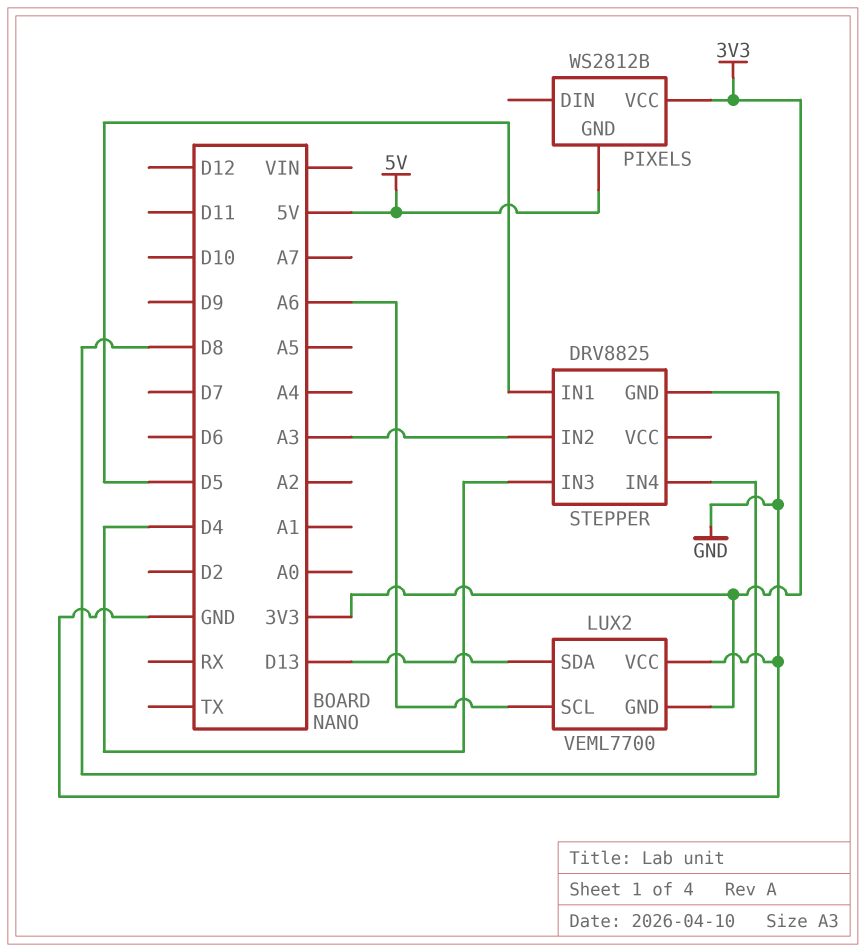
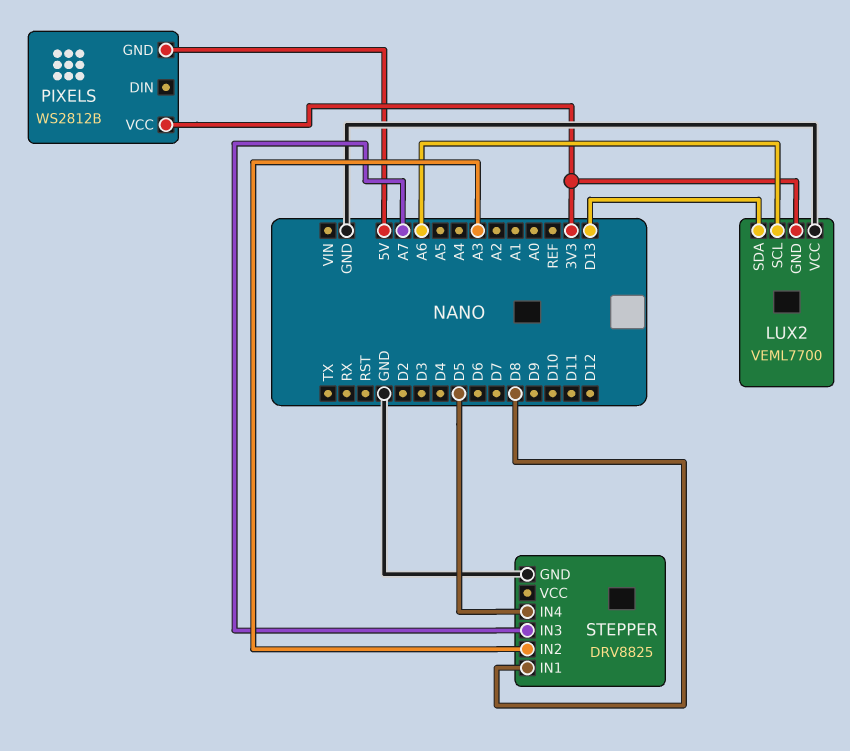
STEPPER pin IN1: D5 -> D8
STEPPER pin IN3: D4 -> A7
STEPPER pin IN4: D8 -> D5

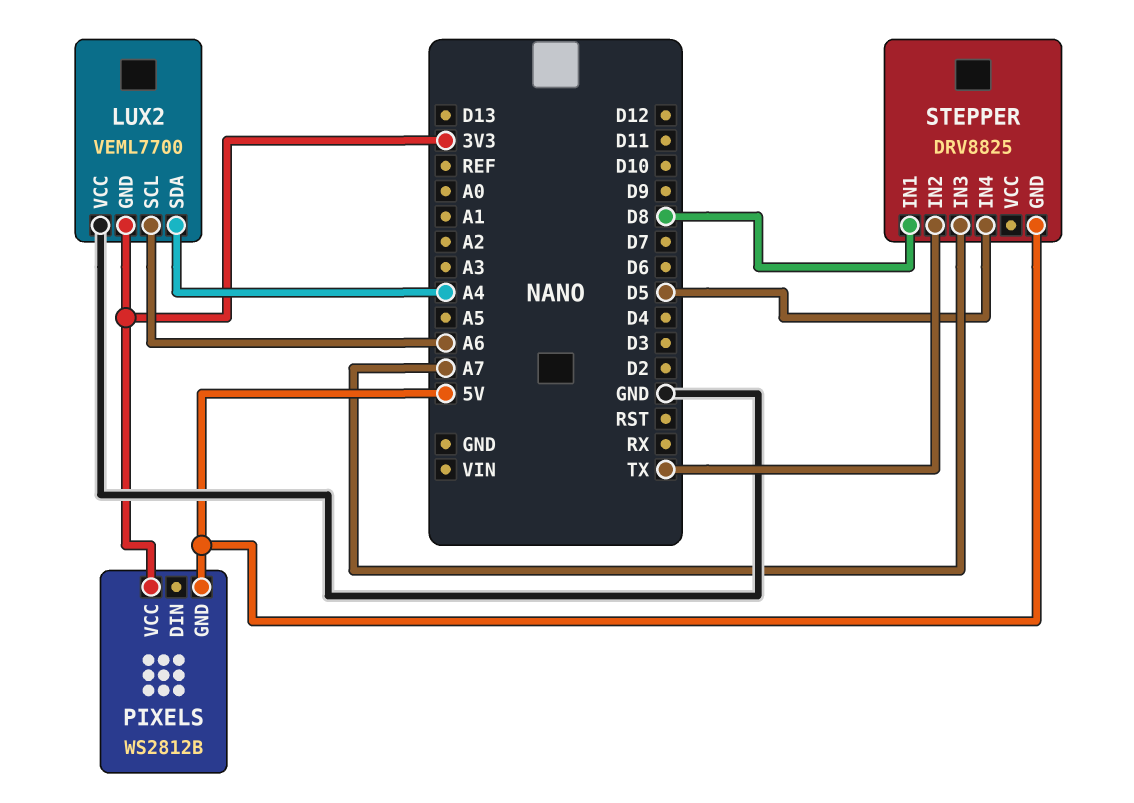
LUX2 pin SDA: D13 -> A4
STEPPER pin GND: GND -> 5V
STEPPER pin IN2: A3 -> TX

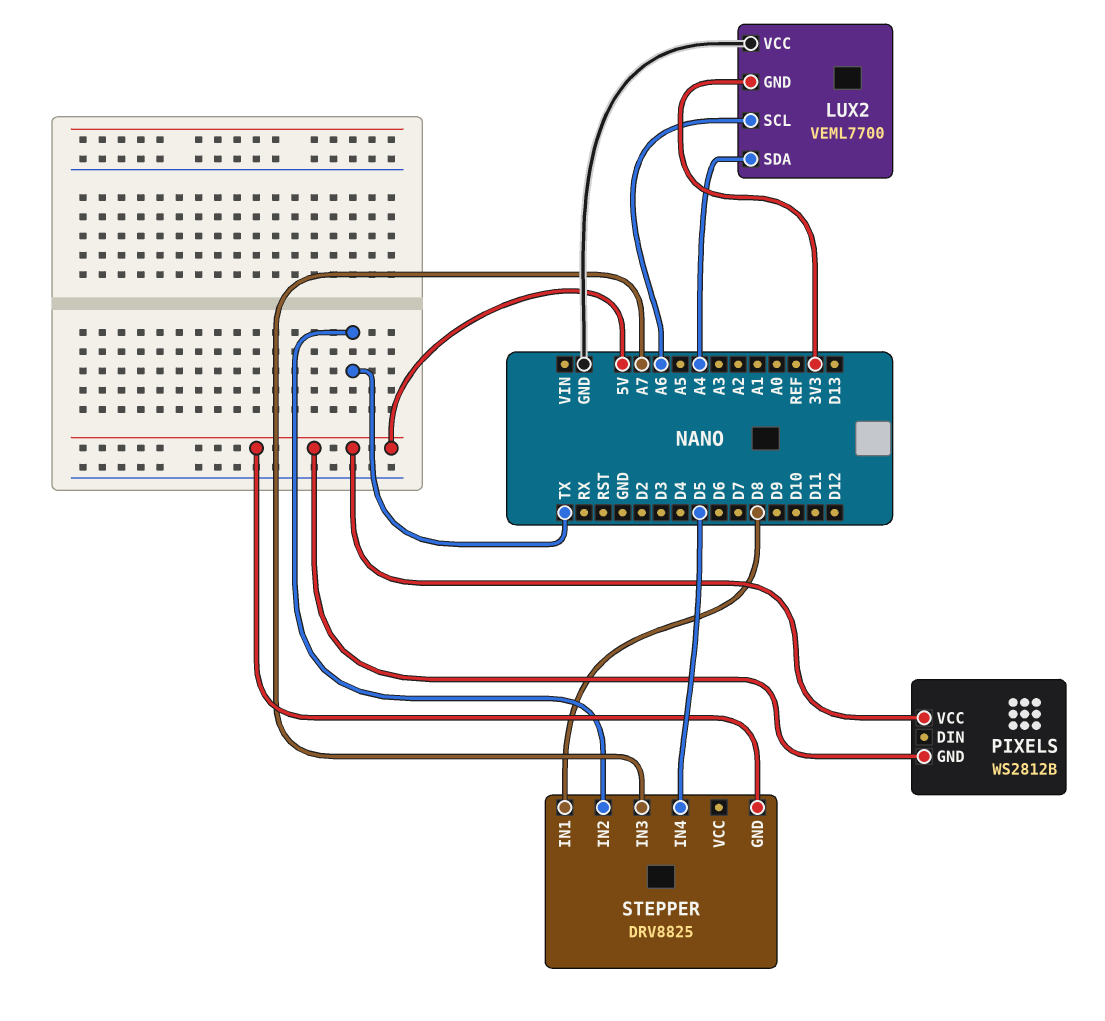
PIXELS pin VCC: 3V3 -> 5V

